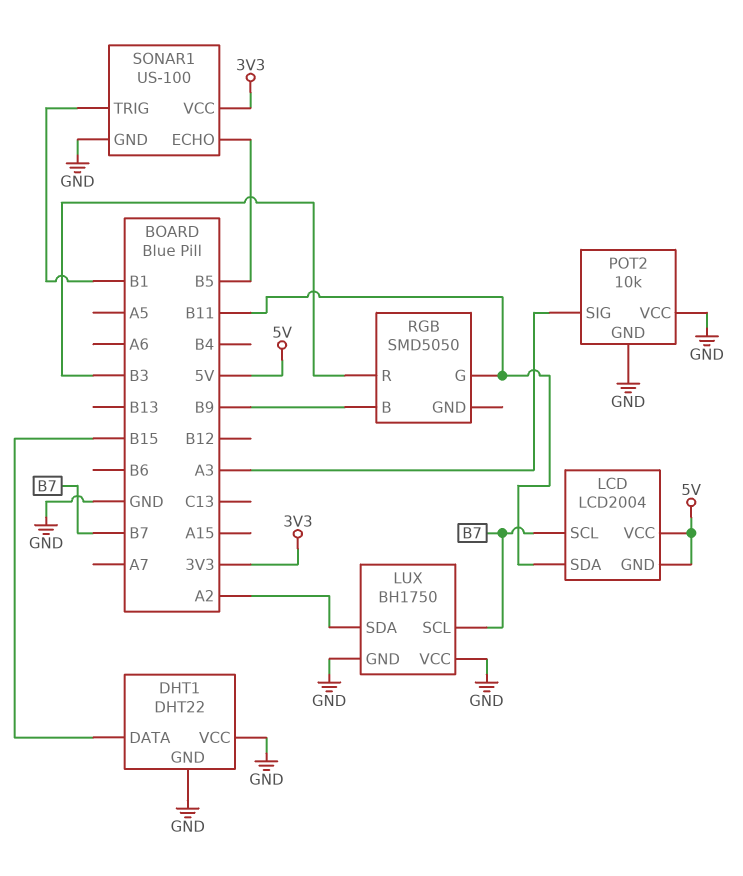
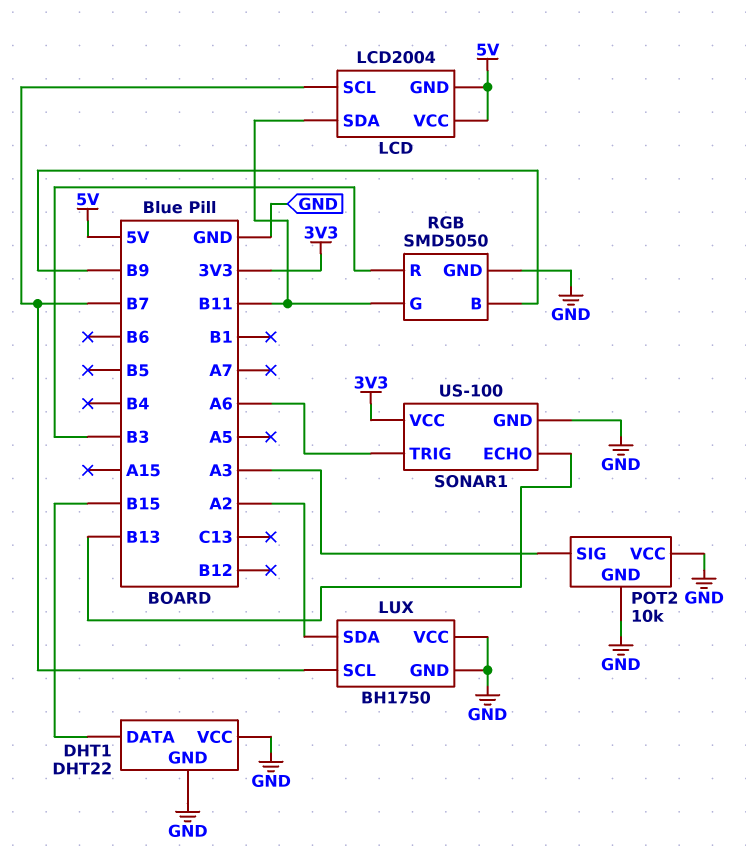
RGB pin GND: none -> GND
SONAR1 pin ECHO: B5 -> B13
SONAR1 pin TRIG: B1 -> A6

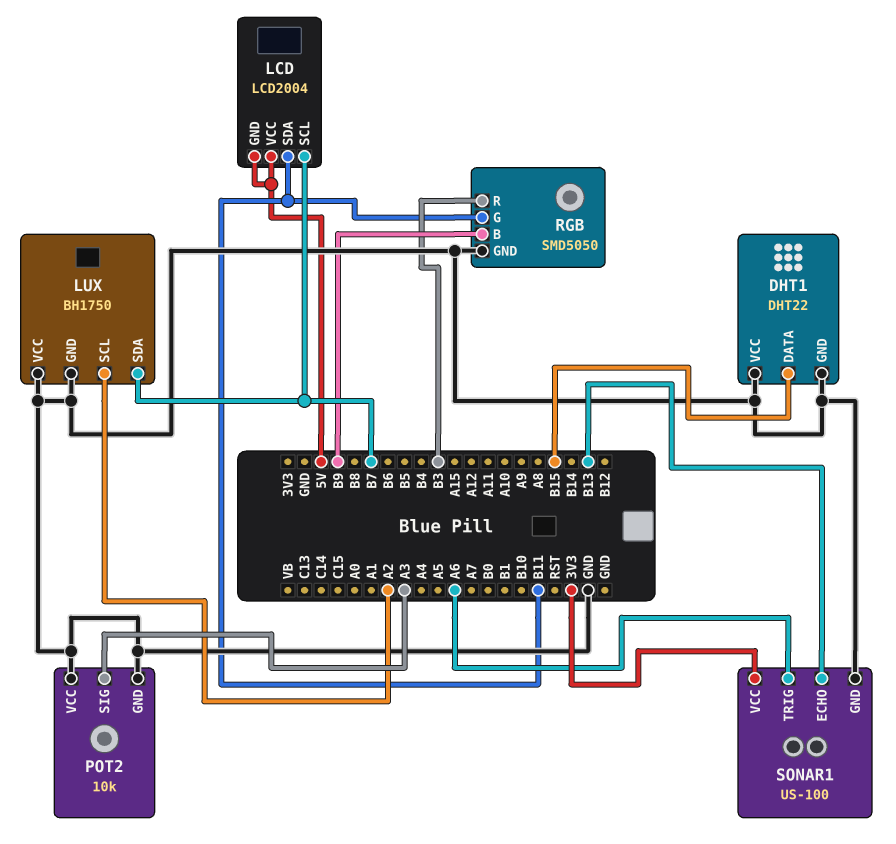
LUX pin SCL: B7 -> A2
LUX pin SDA: A2 -> B7

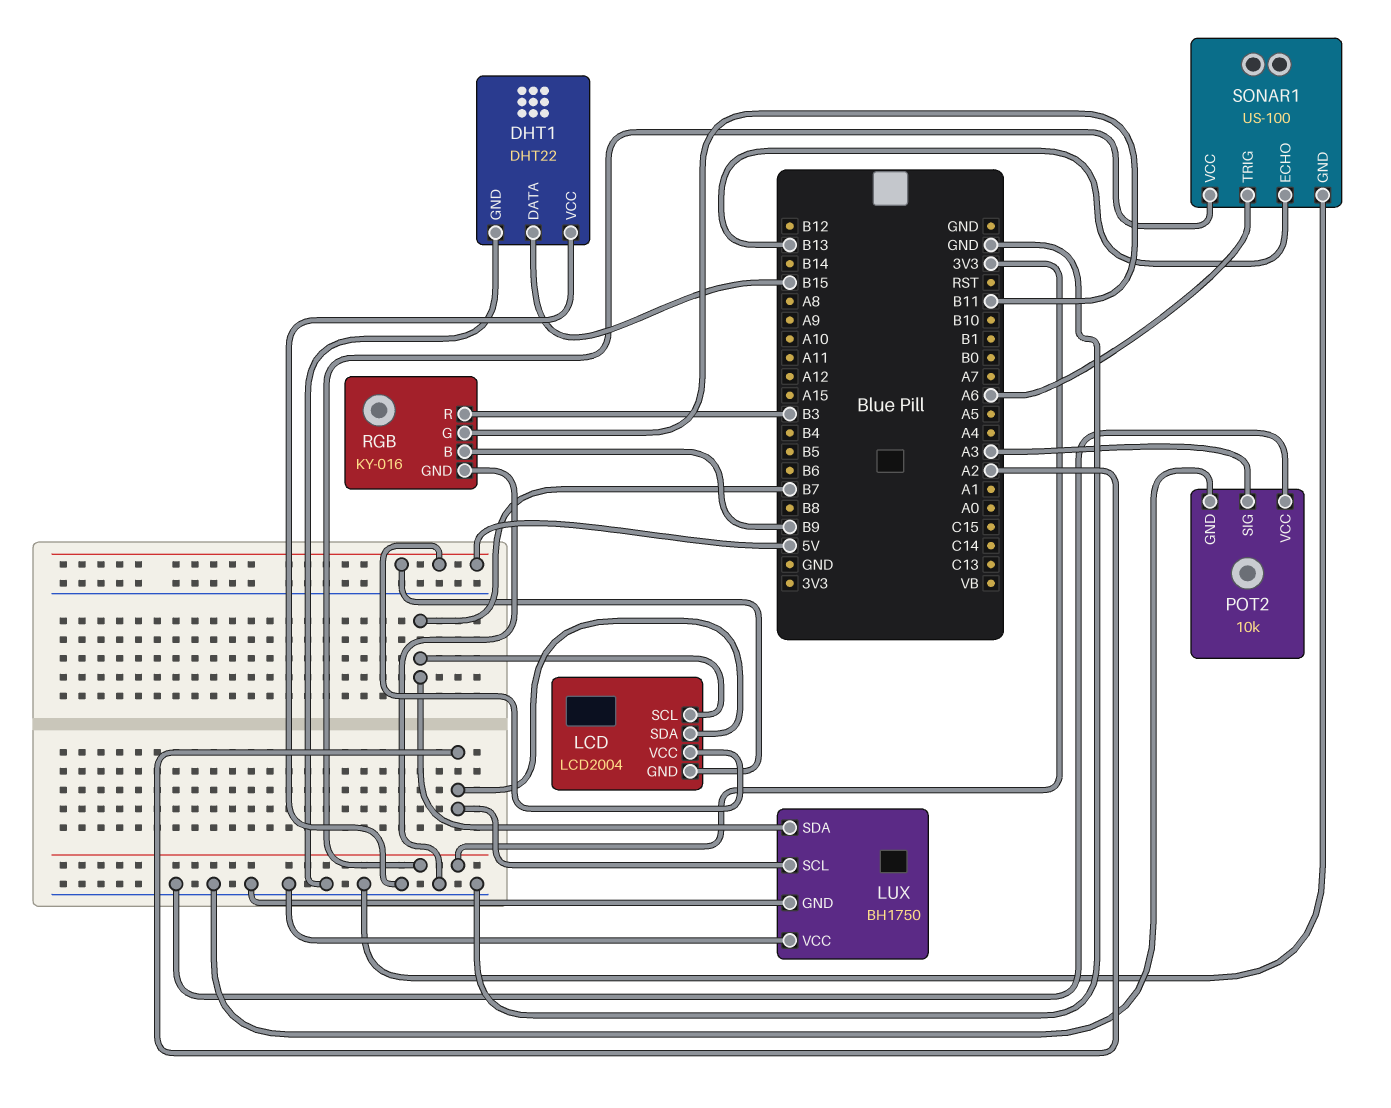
LCD pin SDA: B11 -> A2
RGB: SMD5050 -> KY-016

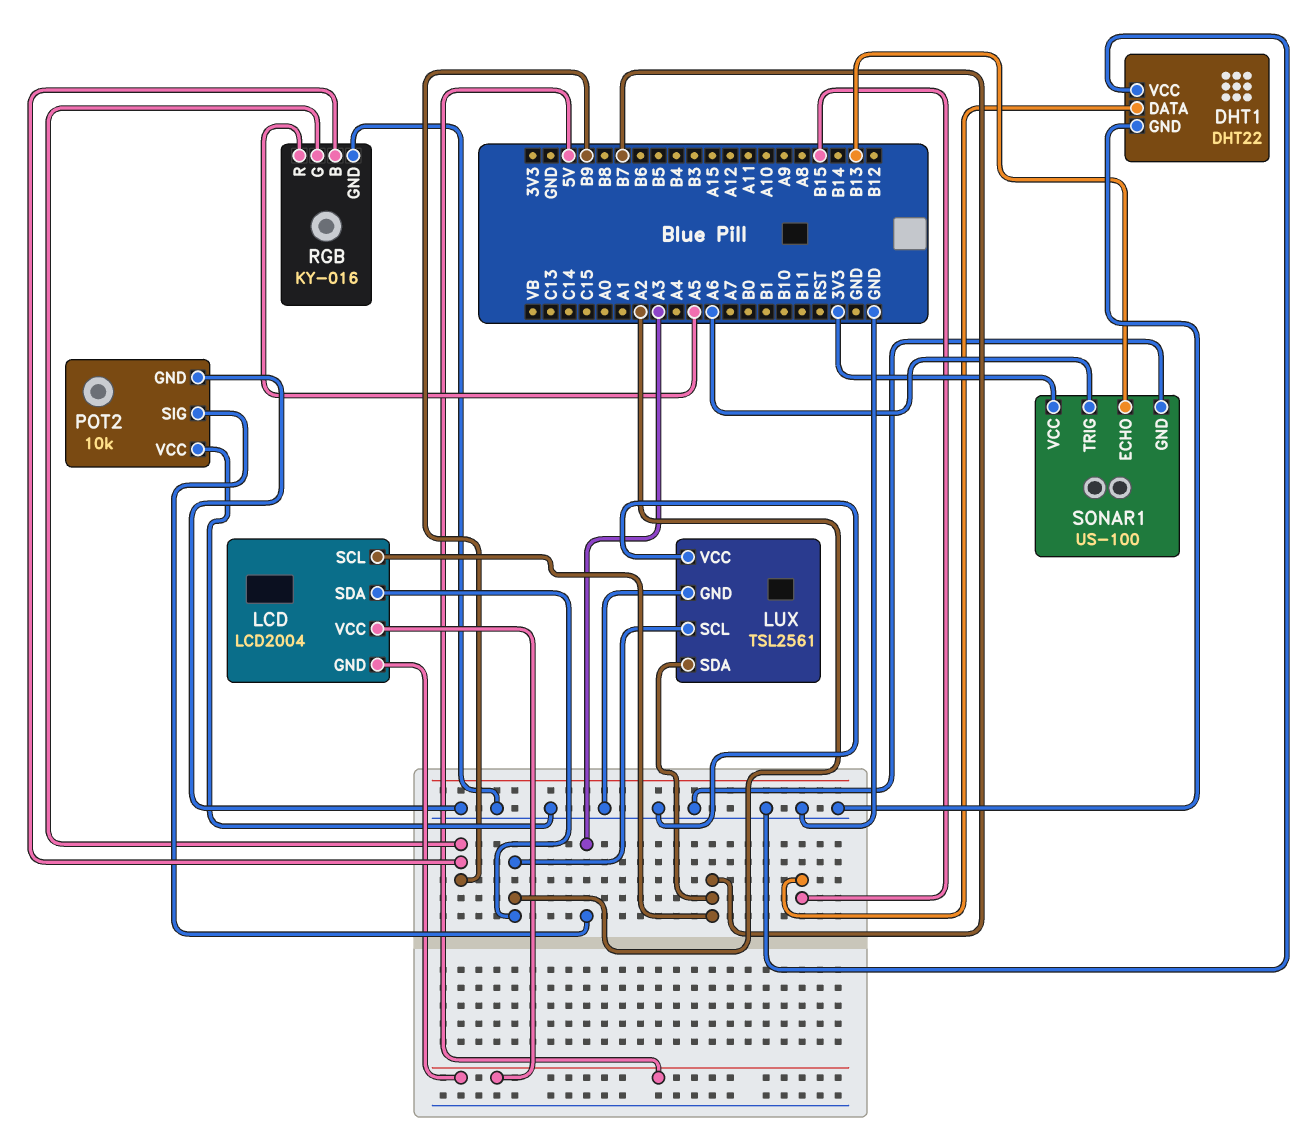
LUX: BH1750 -> TSL2561
RGB pin G: B11 -> B9
RGB pin R: B3 -> A5

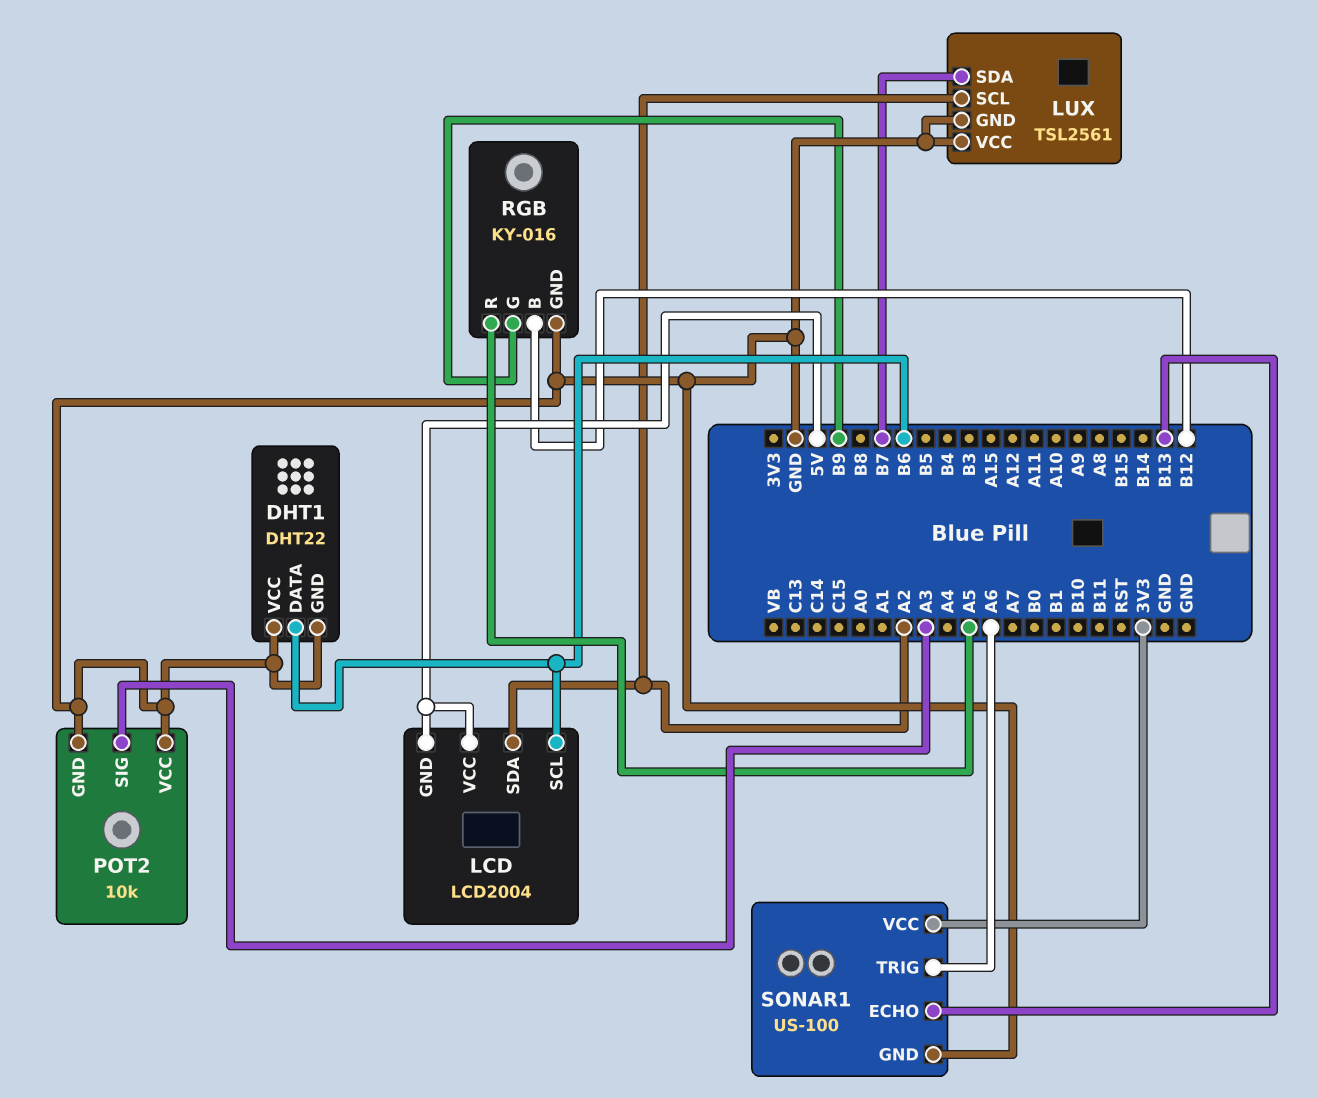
DHT1 pin DATA: B15 -> B6
LCD pin SCL: B7 -> B6
RGB pin B: B9 -> B12

